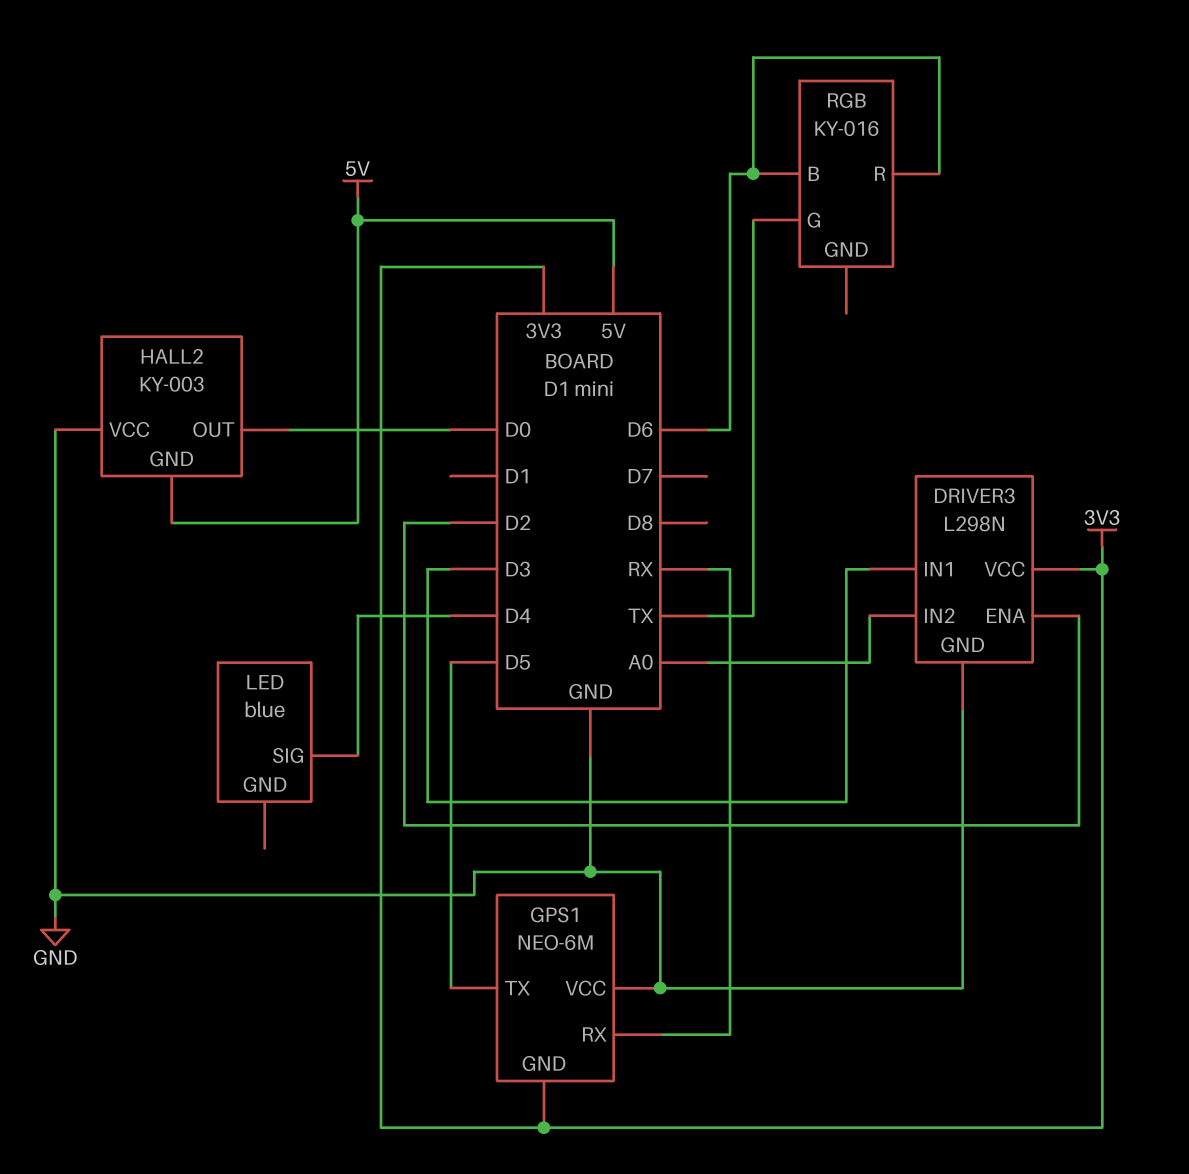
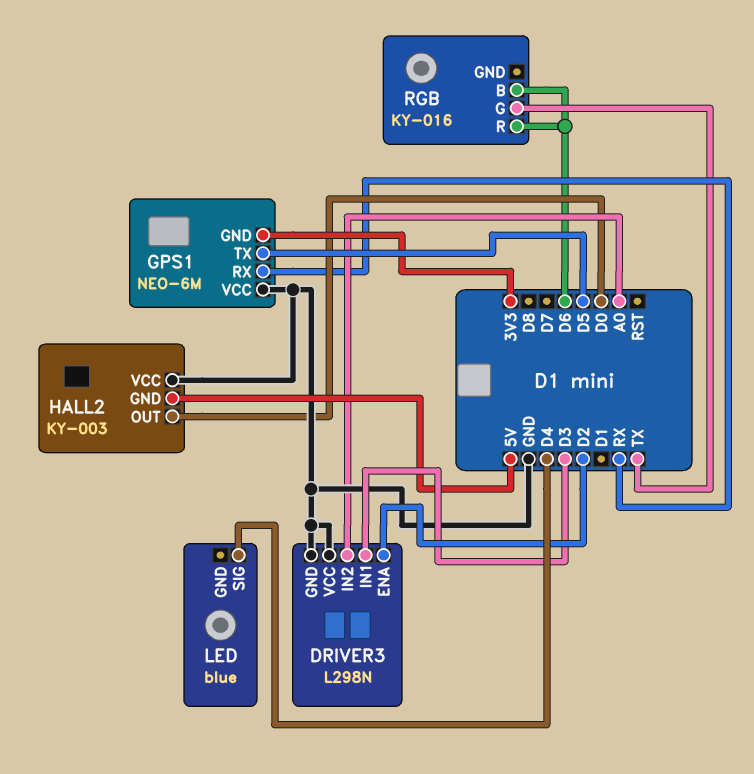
DRIVER3 pin VCC: 3V3 -> GND

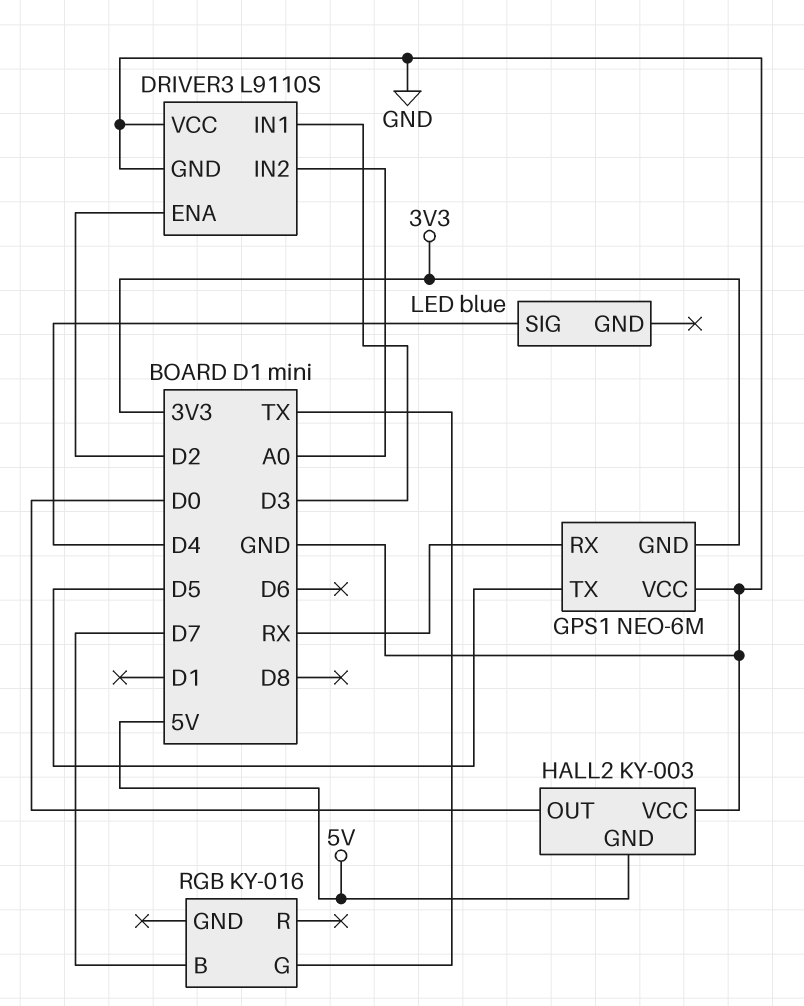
DRIVER3: L298N -> L9110S
RGB pin B: D6 -> D7
RGB pin R: D6 -> none

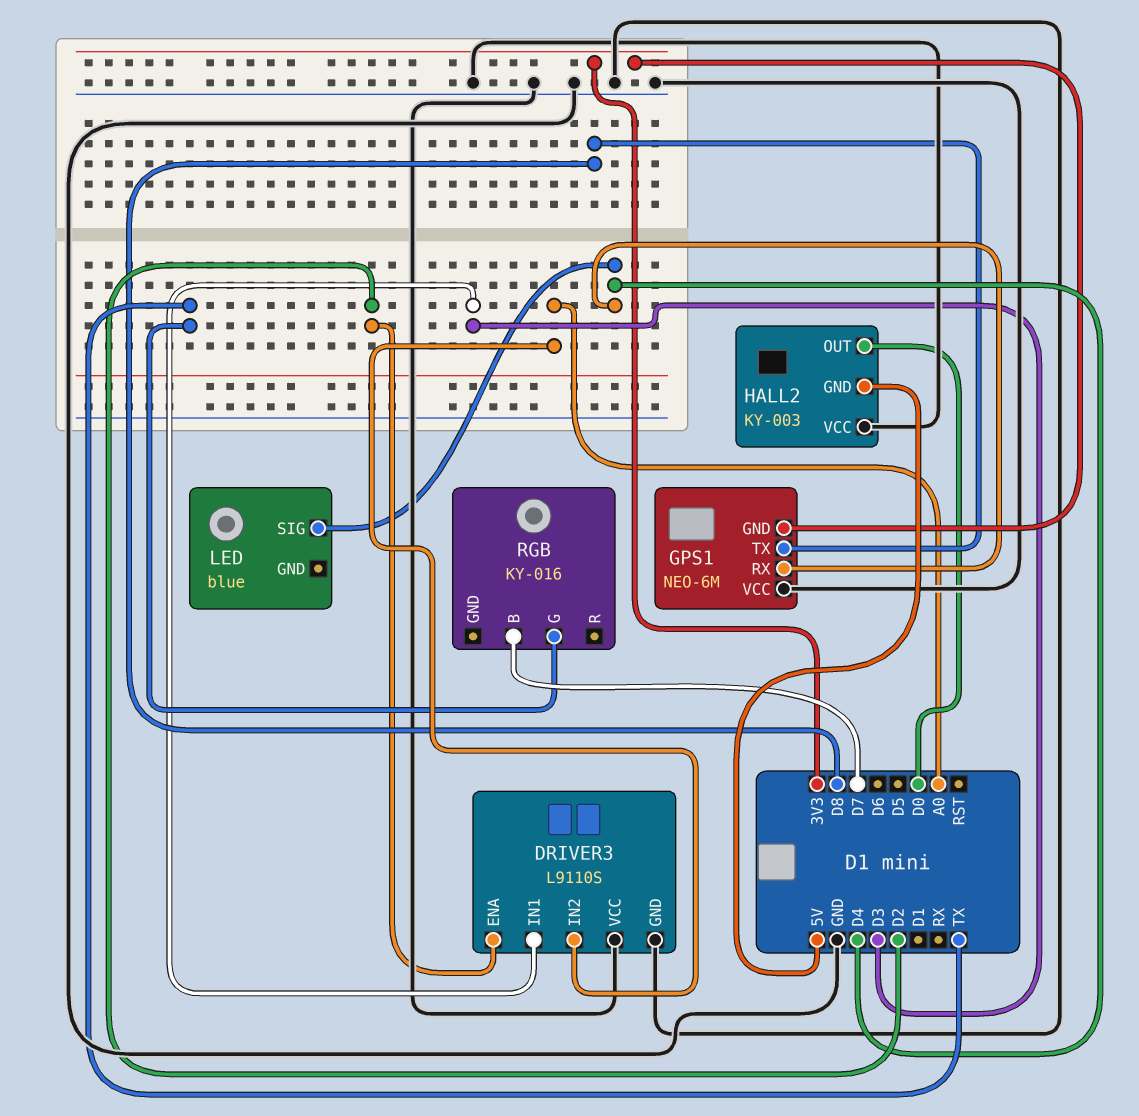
GPS1 pin RX: RX -> D4
GPS1 pin TX: D5 -> D8

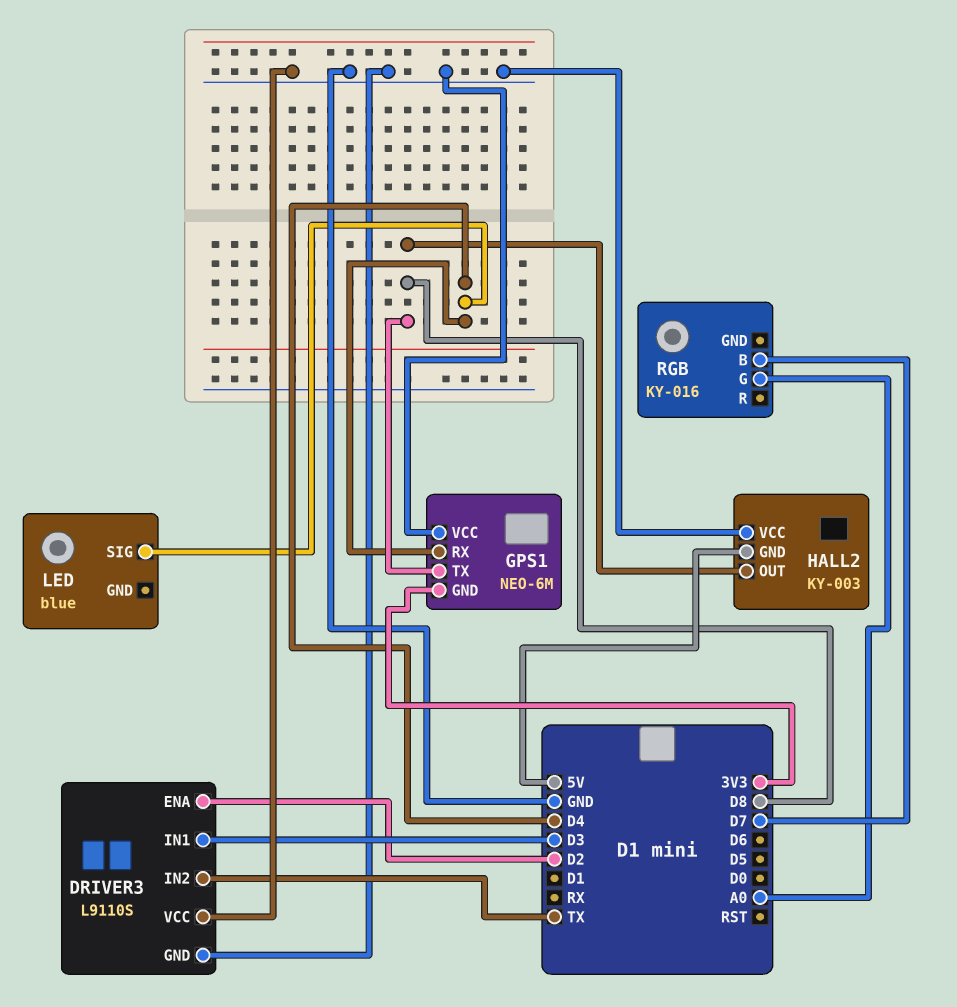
DRIVER3 pin IN2: A0 -> TX
HALL2 pin OUT: D0 -> D8
RGB pin G: TX -> A0

